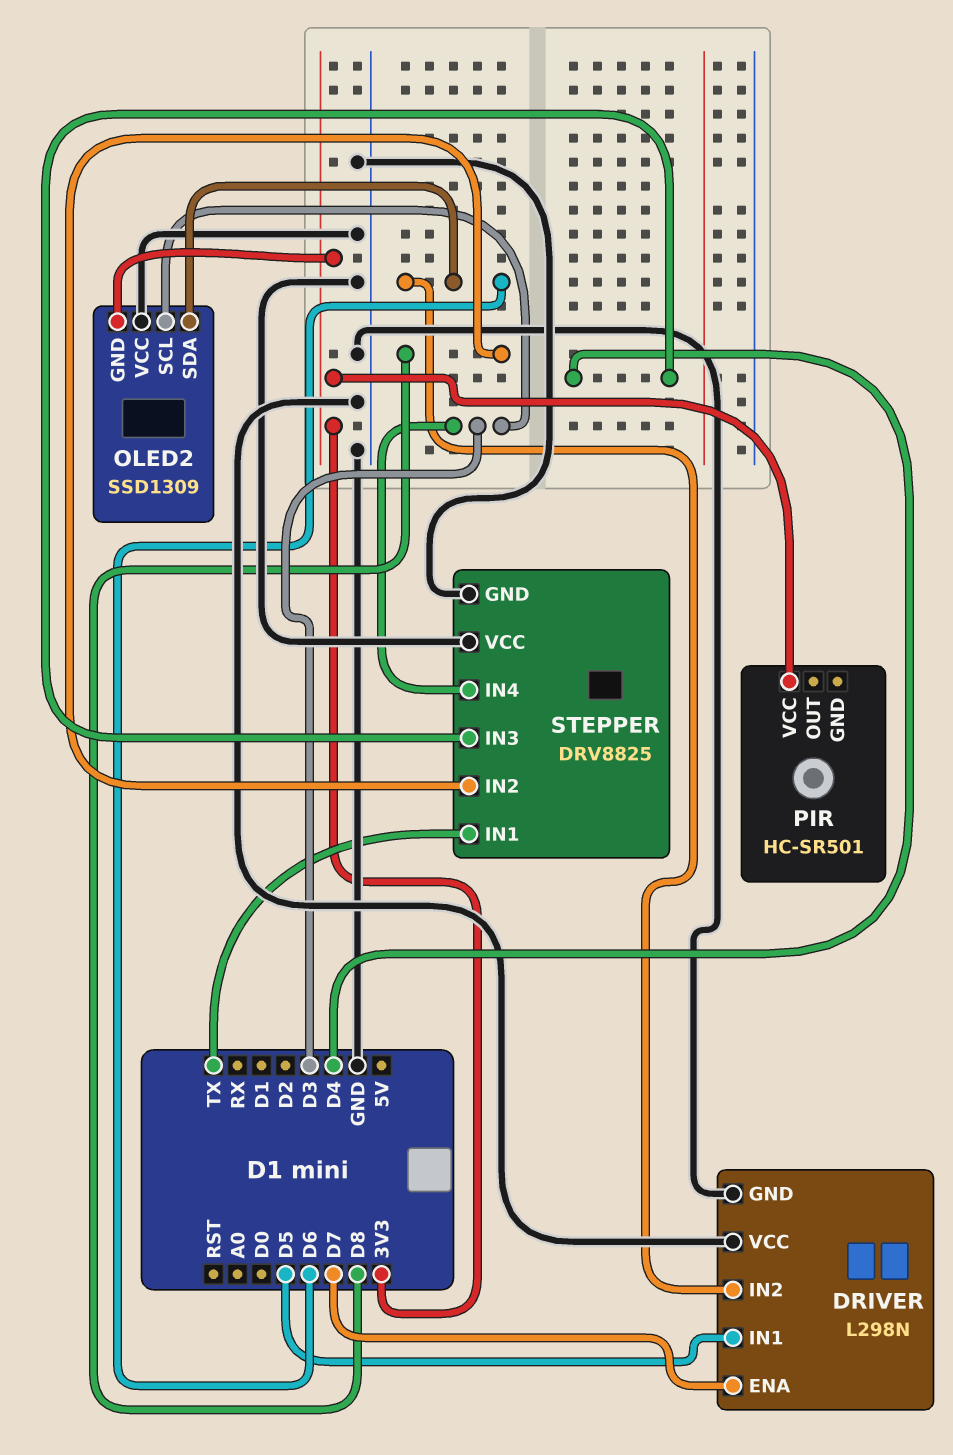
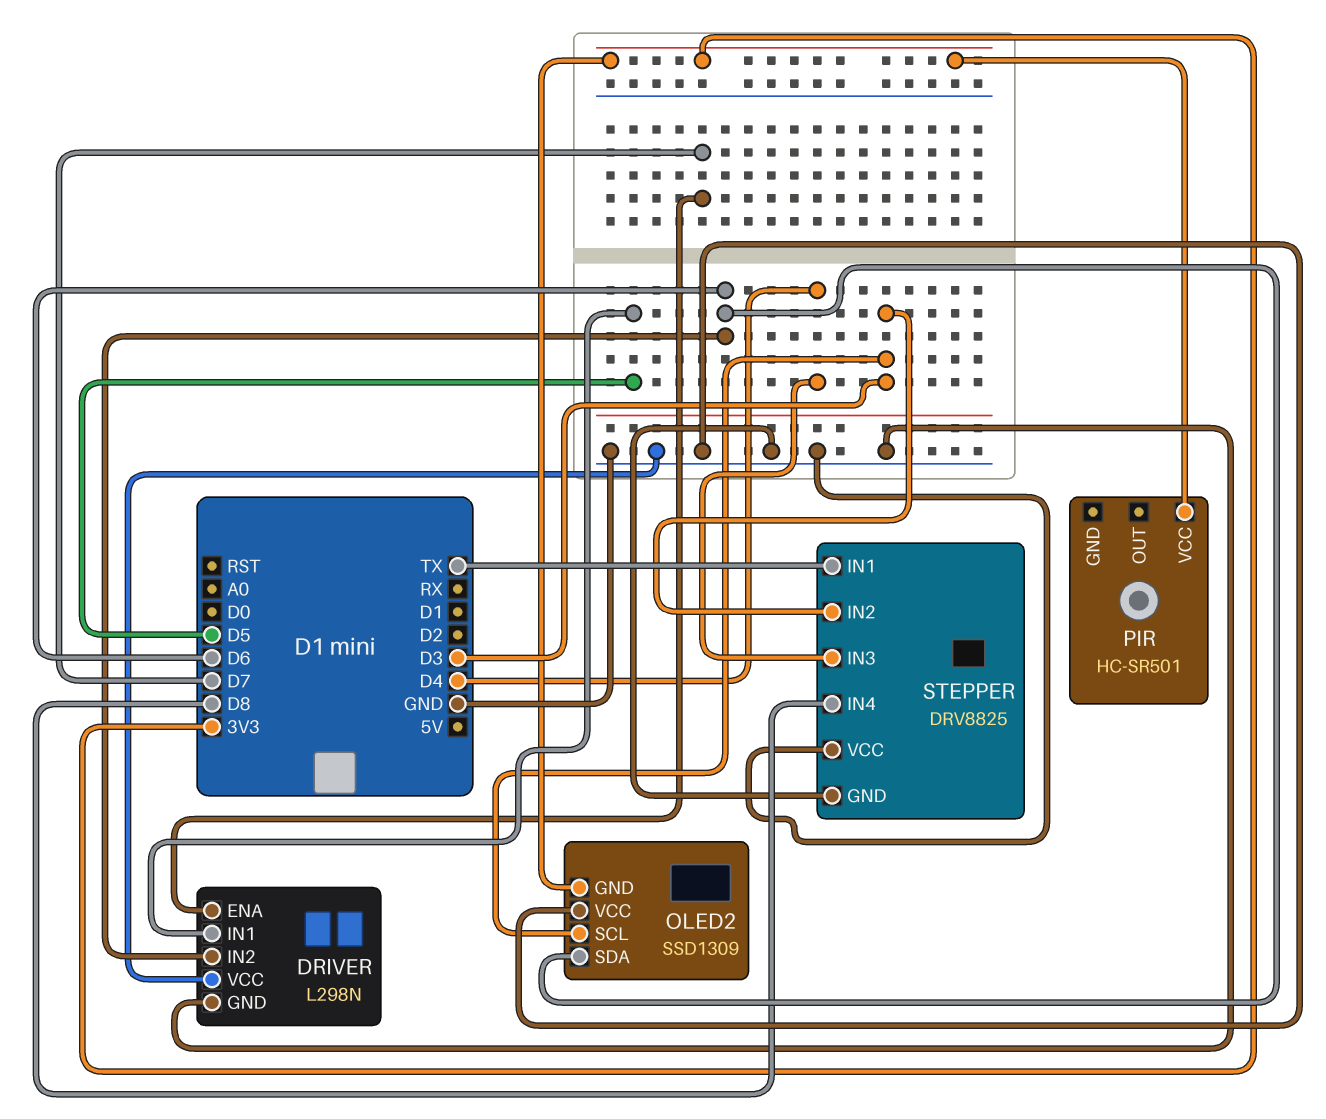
STEPPER pin IN2: D8 -> D3
STEPPER pin IN4: D3 -> D8

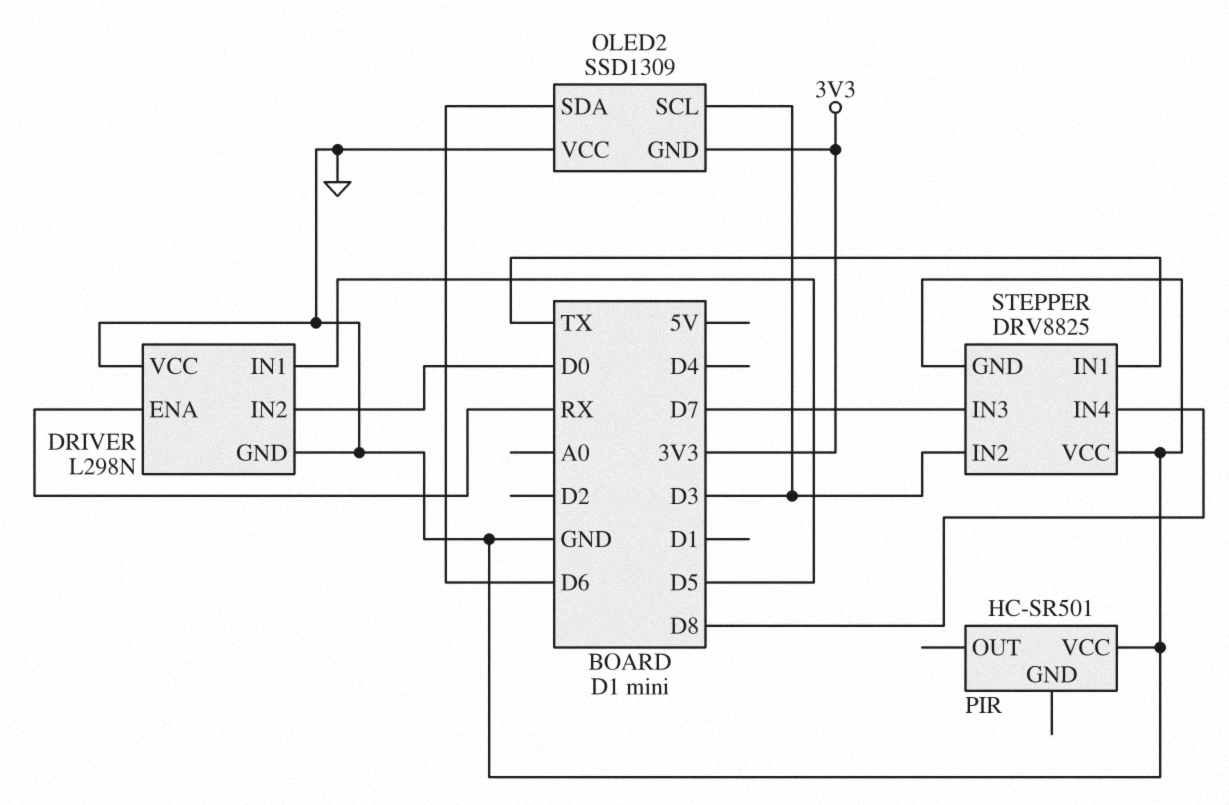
DRIVER pin ENA: D7 -> RX
DRIVER pin IN2: D6 -> D0
PIR pin VCC: 3V3 -> GND
STEPPER pin IN3: D4 -> D7

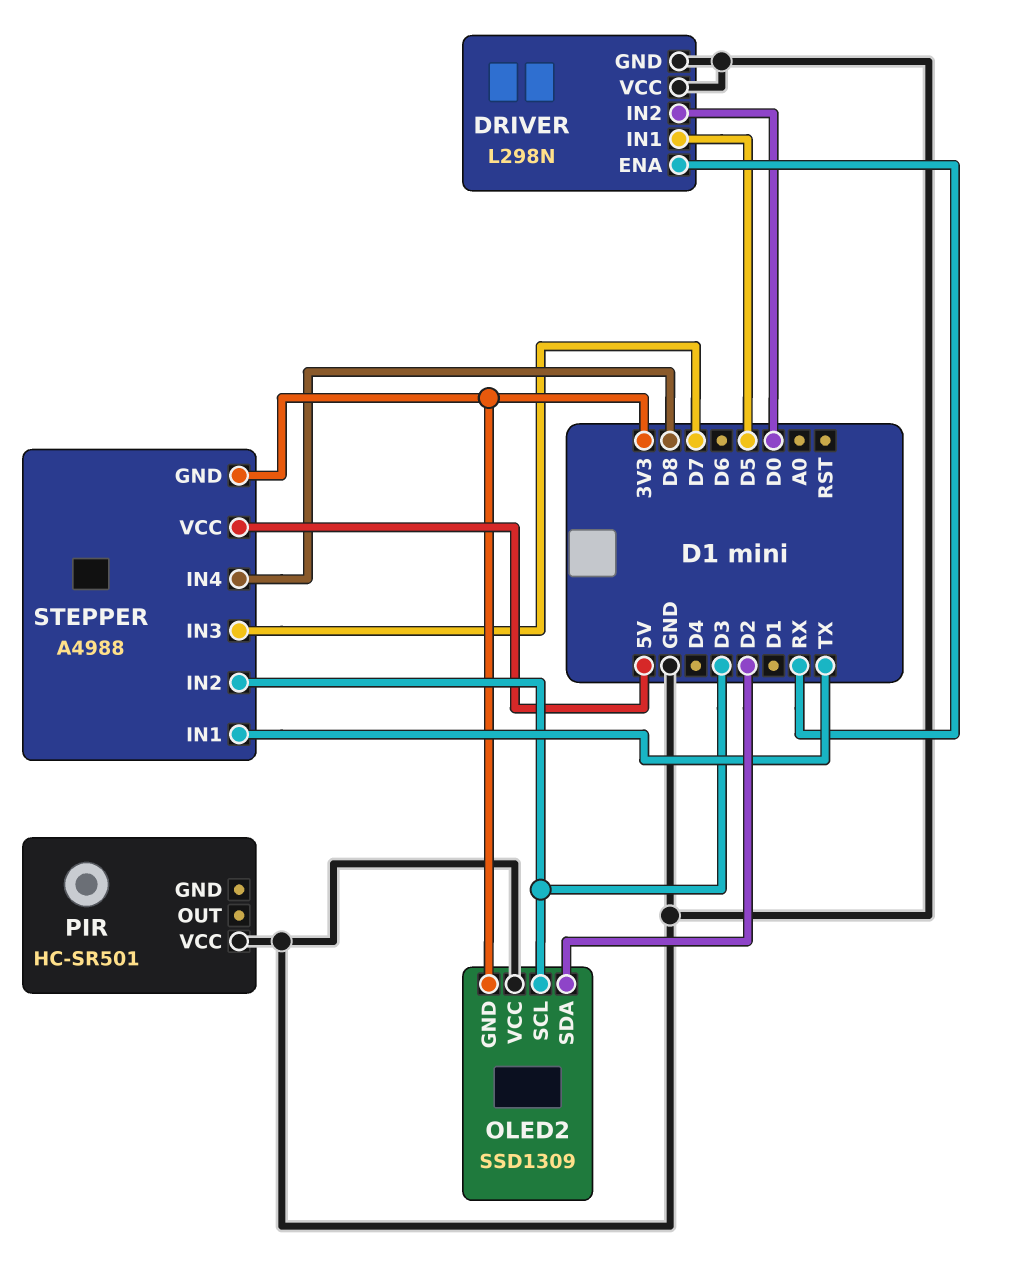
OLED2 pin SDA: D6 -> D2
STEPPER: DRV8825 -> A4988
STEPPER pin GND: GND -> 3V3
STEPPER pin VCC: GND -> 5V

